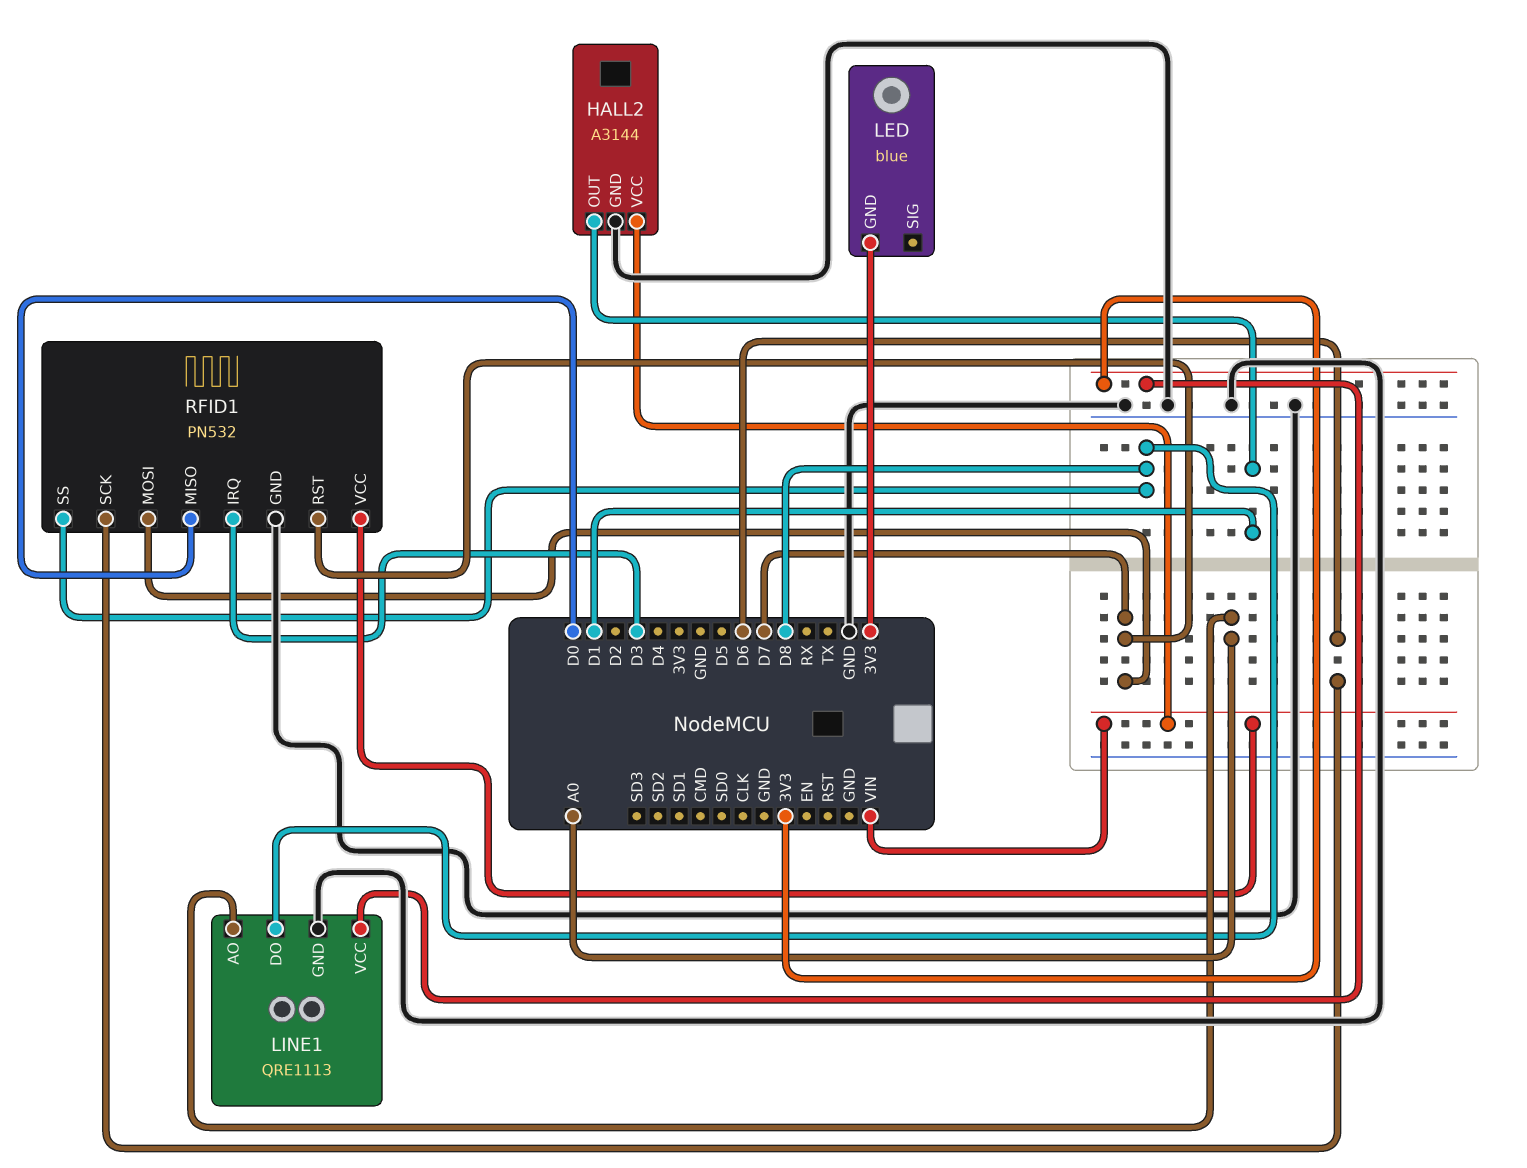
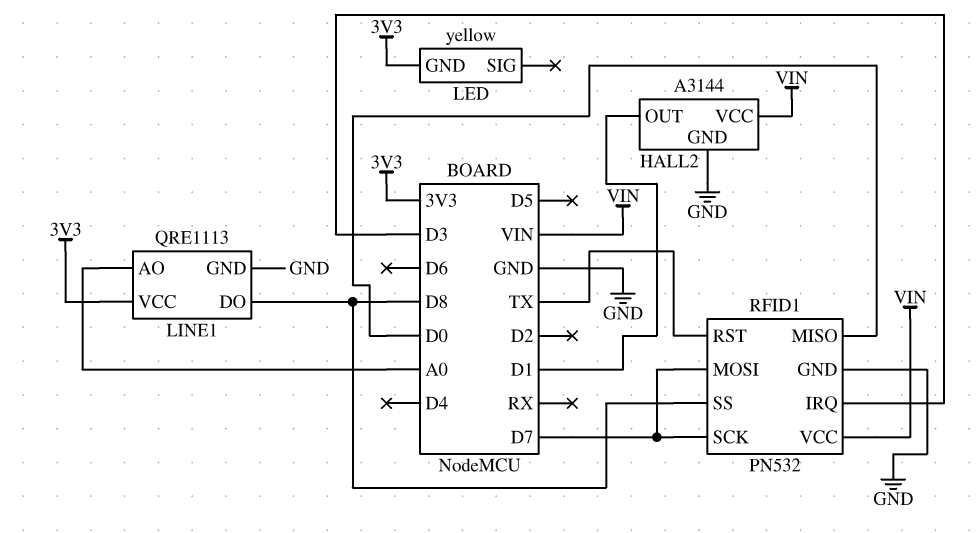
LED: blue -> yellow
RFID1 pin RST: D7 -> TX
RFID1 pin SCK: D6 -> D7

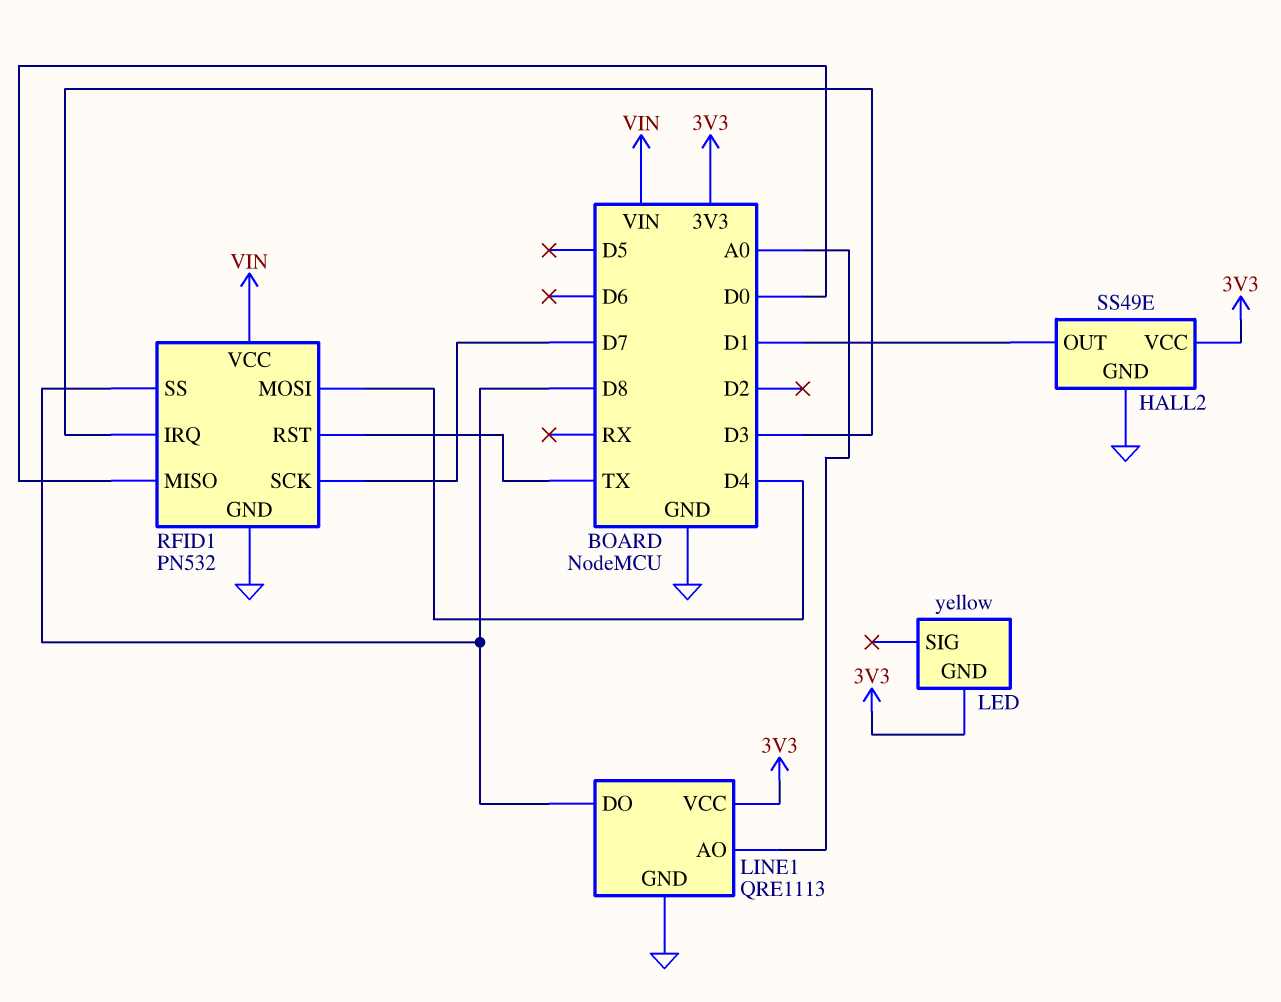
HALL2: A3144 -> SS49E
HALL2 pin VCC: VIN -> 3V3
RFID1 pin MOSI: D7 -> D4

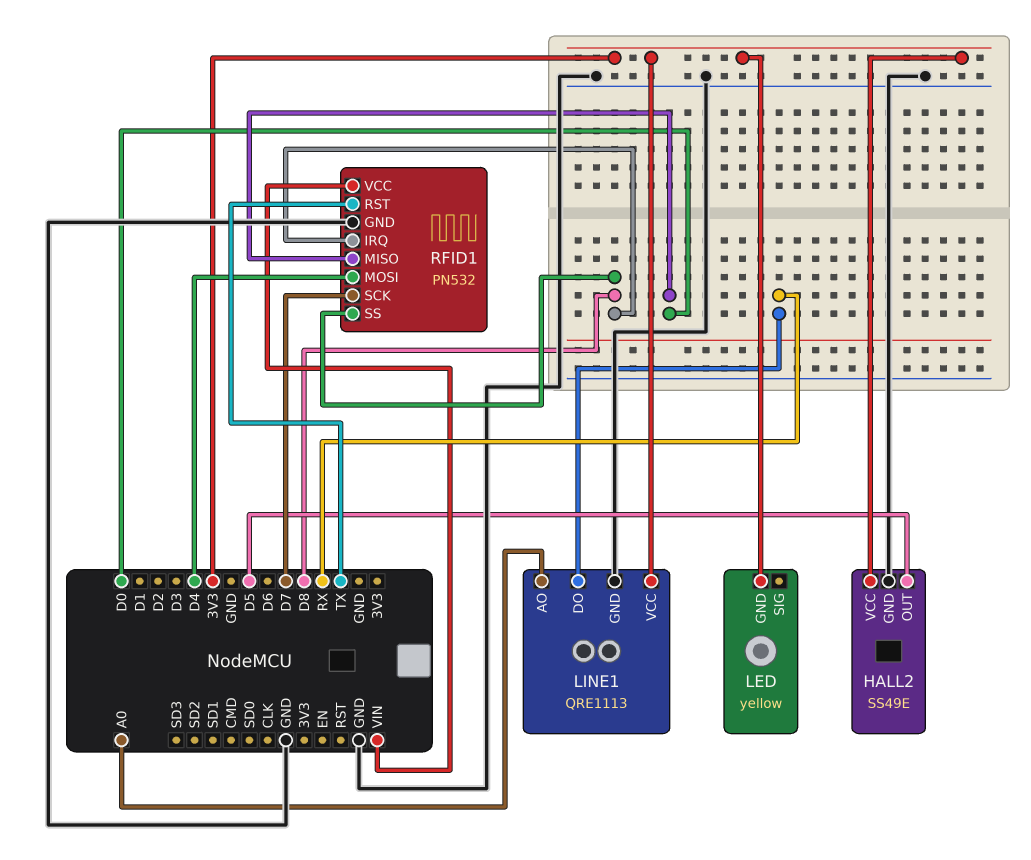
HALL2 pin OUT: D1 -> D5
LINE1 pin DO: D8 -> RX
RFID1 pin IRQ: D3 -> D8

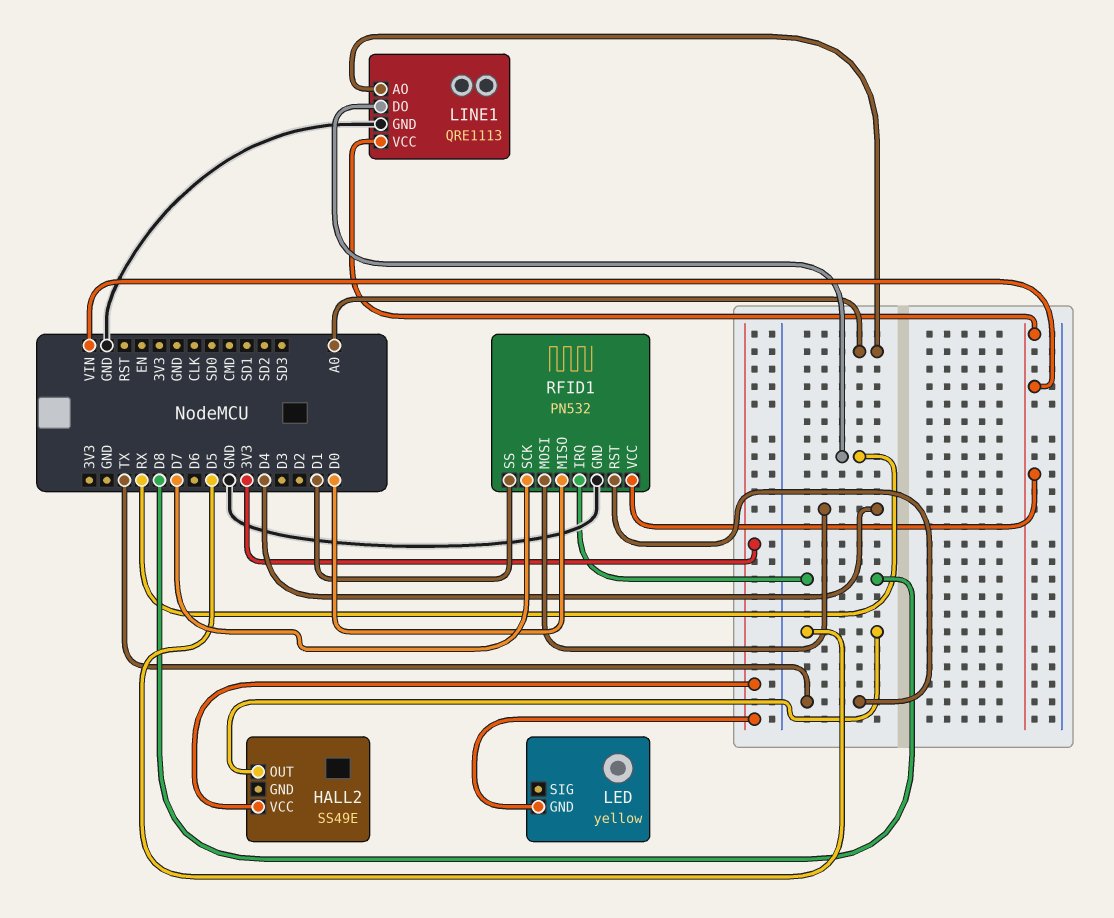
HALL2 pin GND: GND -> none
LINE1 pin VCC: 3V3 -> VIN
RFID1 pin SS: D8 -> D1

